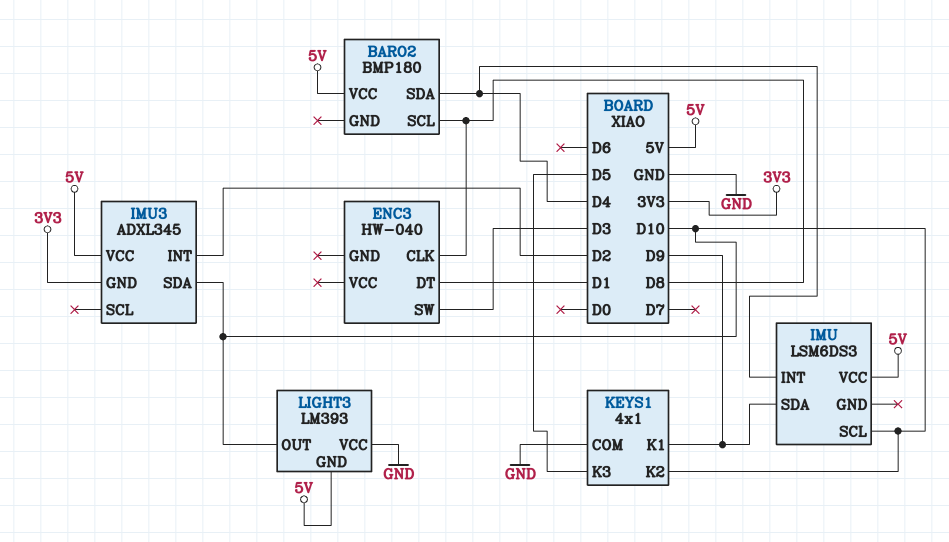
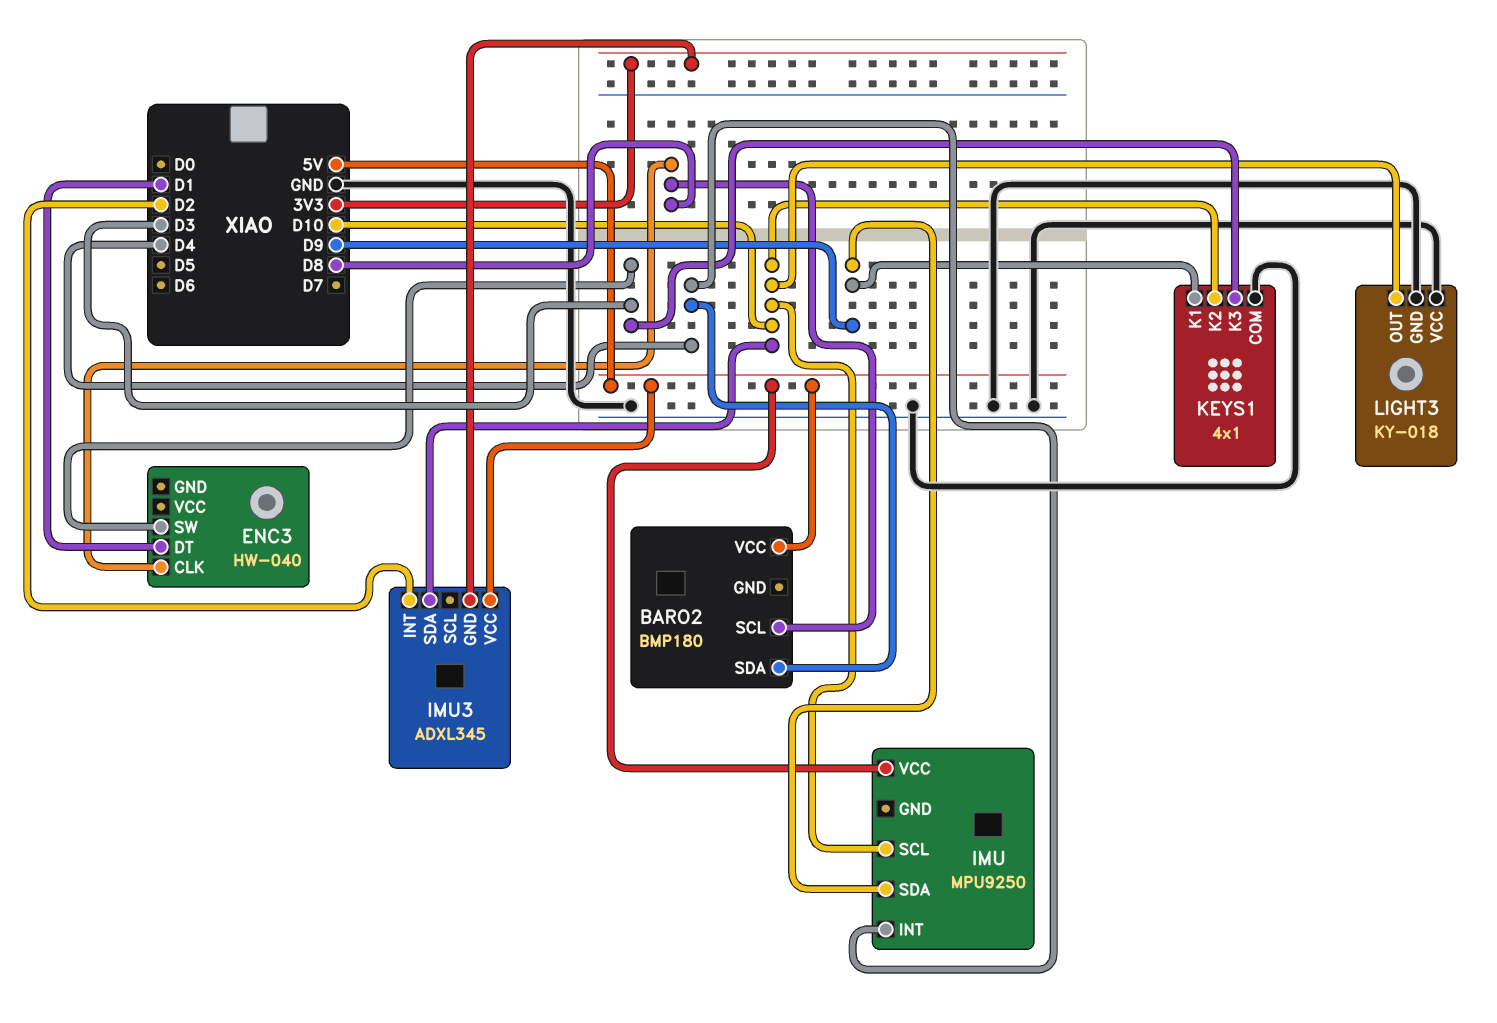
IMU: LSM6DS3 -> MPU9250
KEYS1 pin K3: D5 -> D3
LIGHT3: LM393 -> KY-018
LIGHT3 pin GND: 5V -> GND

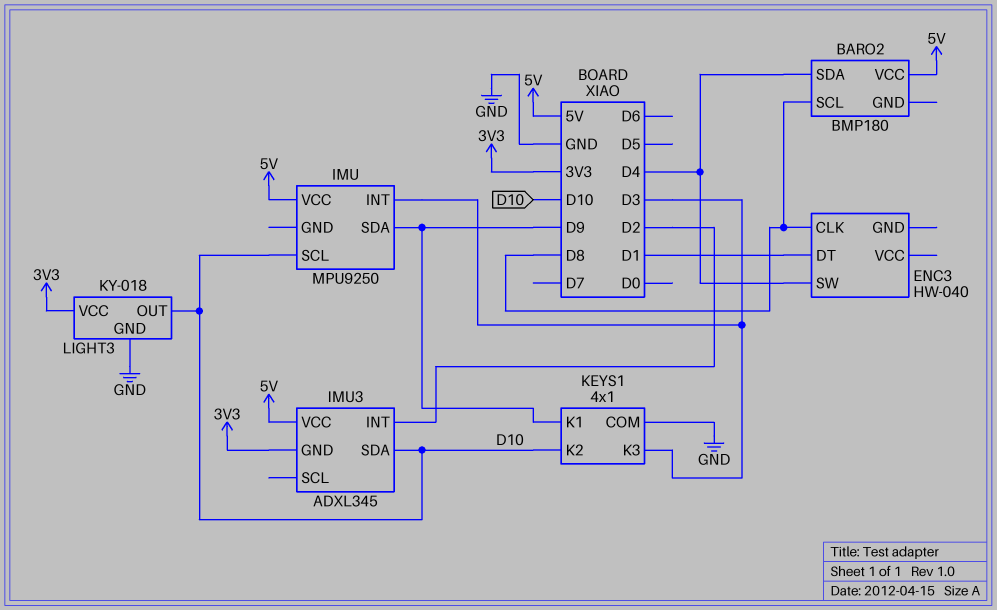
ENC3 pin SW: D3 -> D4
IMU pin INT: D4 -> D3
LIGHT3 pin VCC: GND -> 3V3

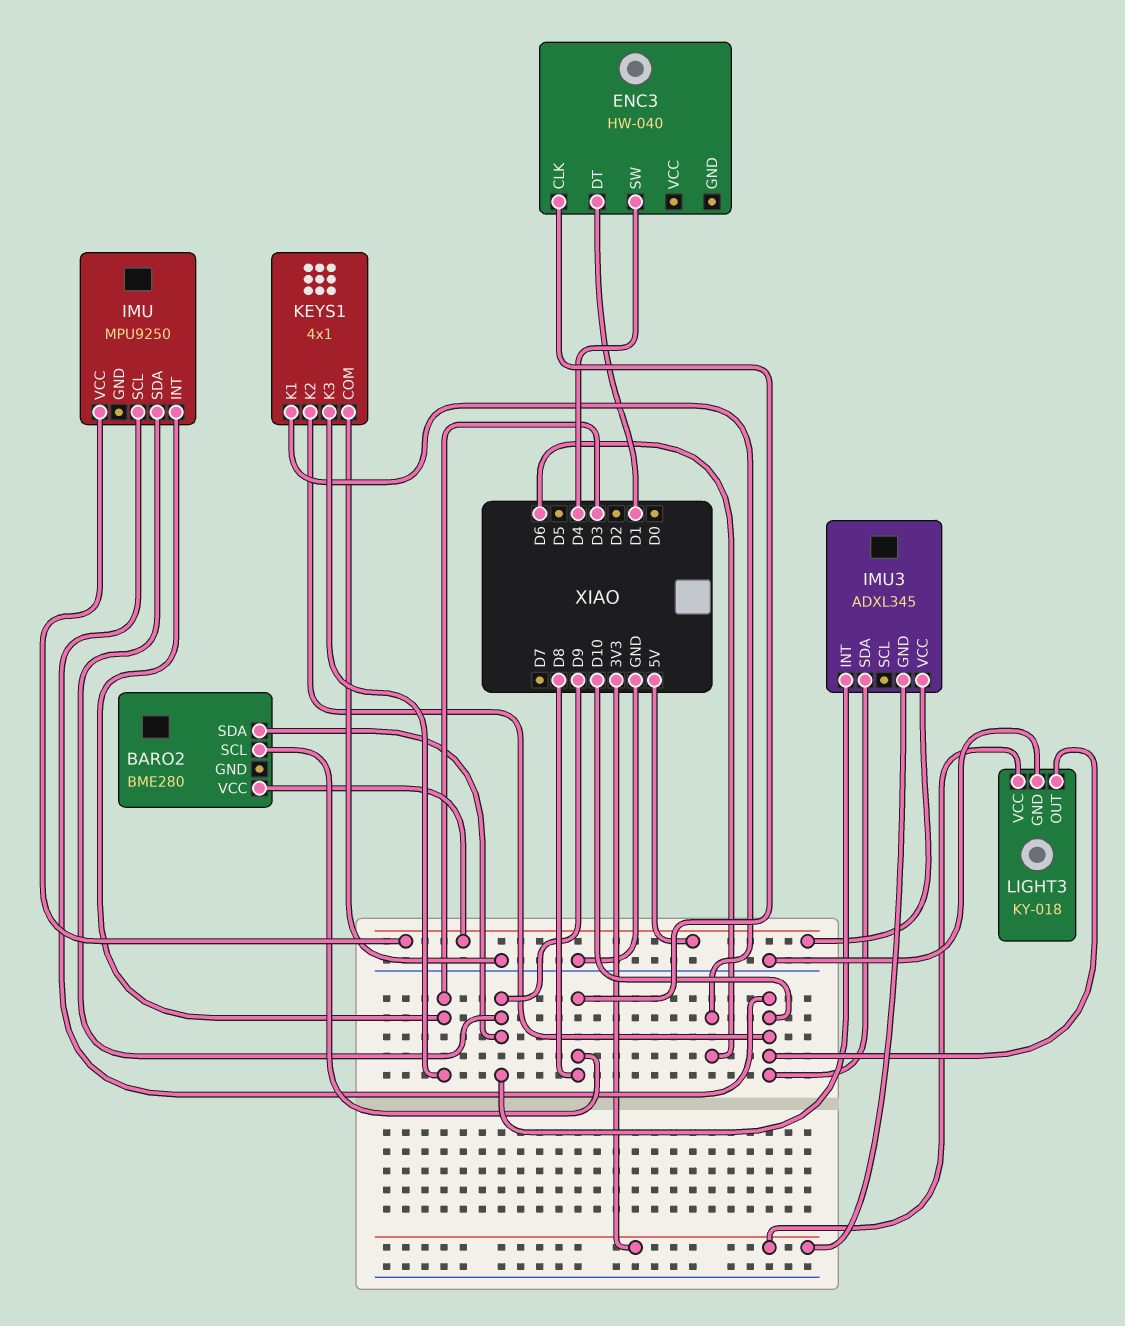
BARO2: BMP180 -> BME280
BARO2 pin SDA: D4 -> D9
IMU3 pin INT: D2 -> D9
KEYS1 pin K1: D9 -> D6

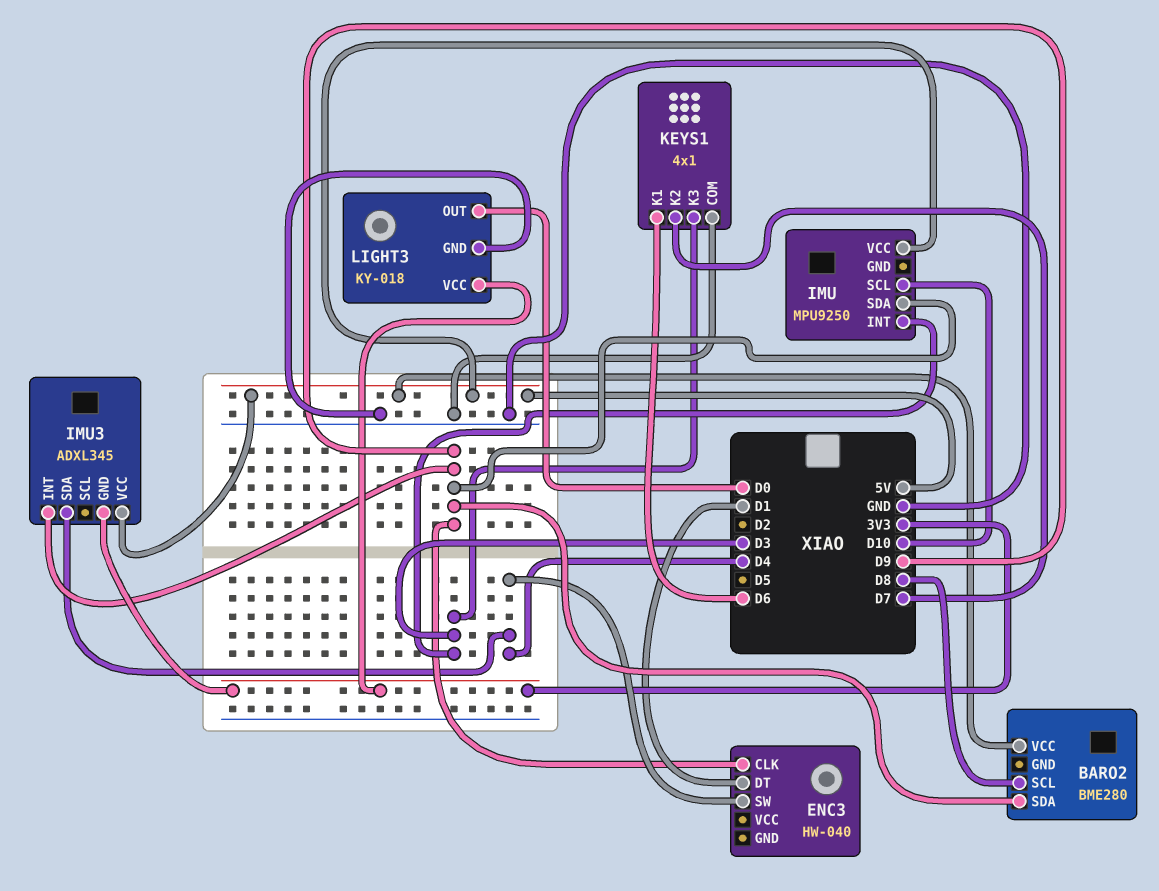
ENC3 pin CLK: D8 -> D9
IMU3 pin SDA: D10 -> D4
KEYS1 pin K2: D10 -> D7
LIGHT3 pin OUT: D10 -> D0

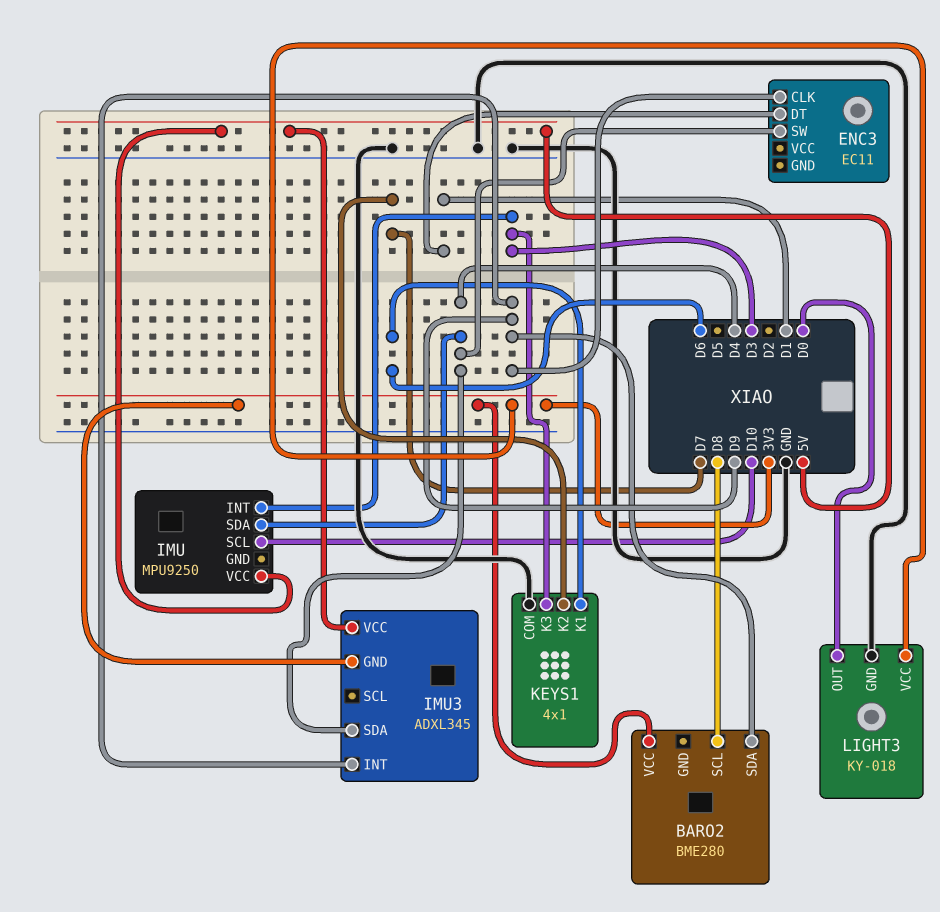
BARO2 pin VCC: 5V -> 3V3
ENC3: HW-040 -> EC11
IMU pin SDA: D9 -> D4

